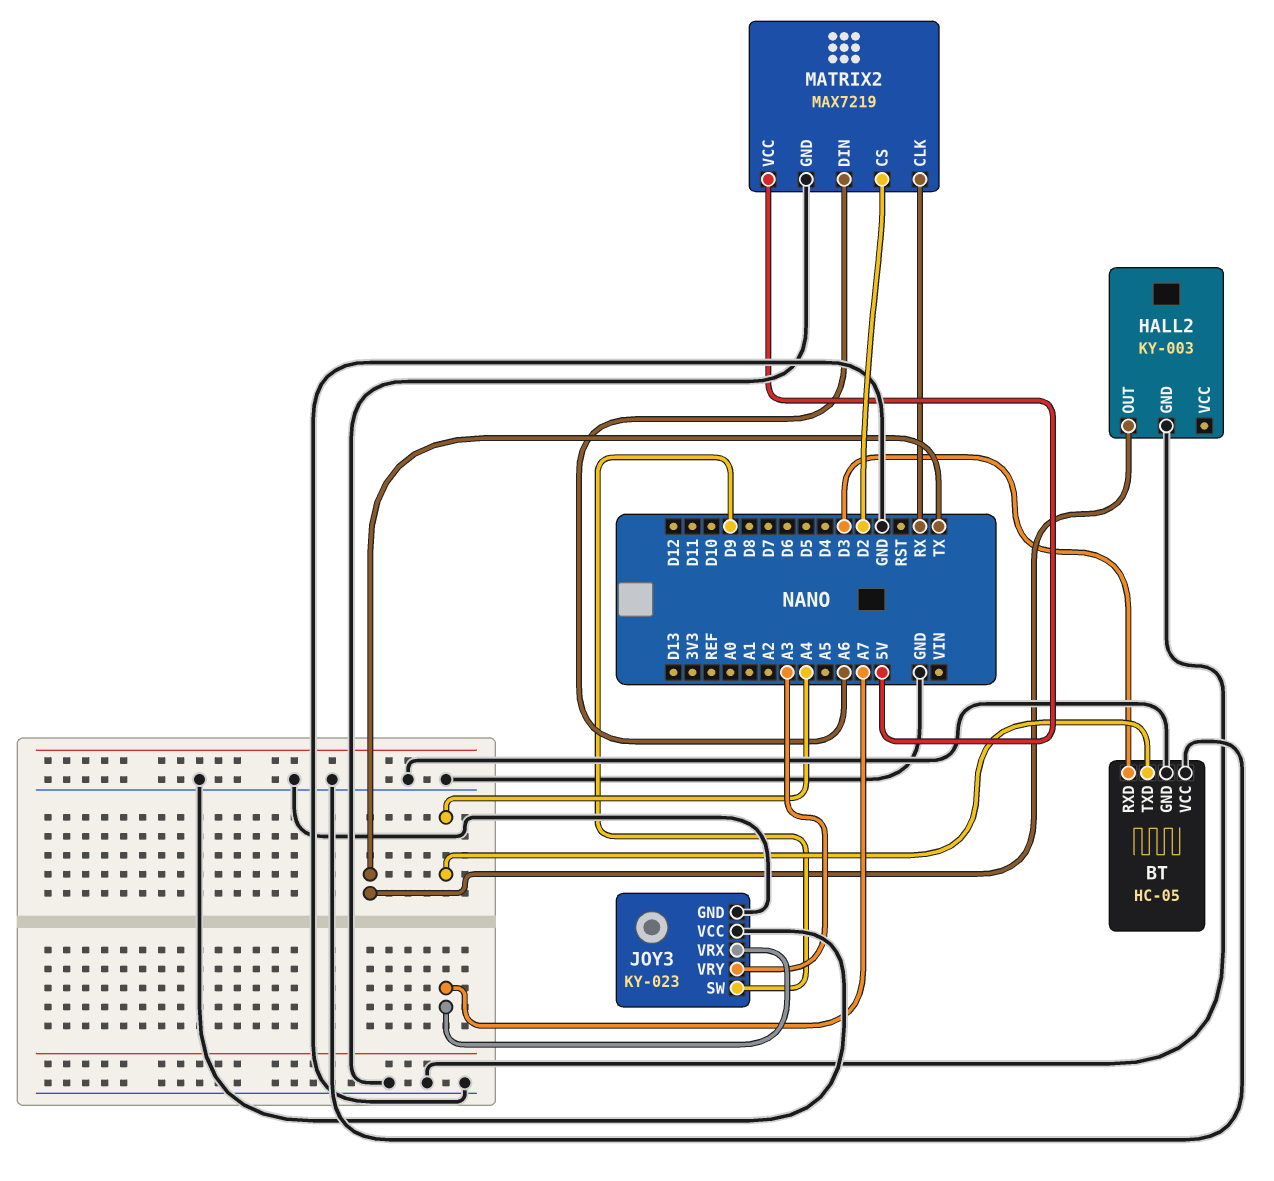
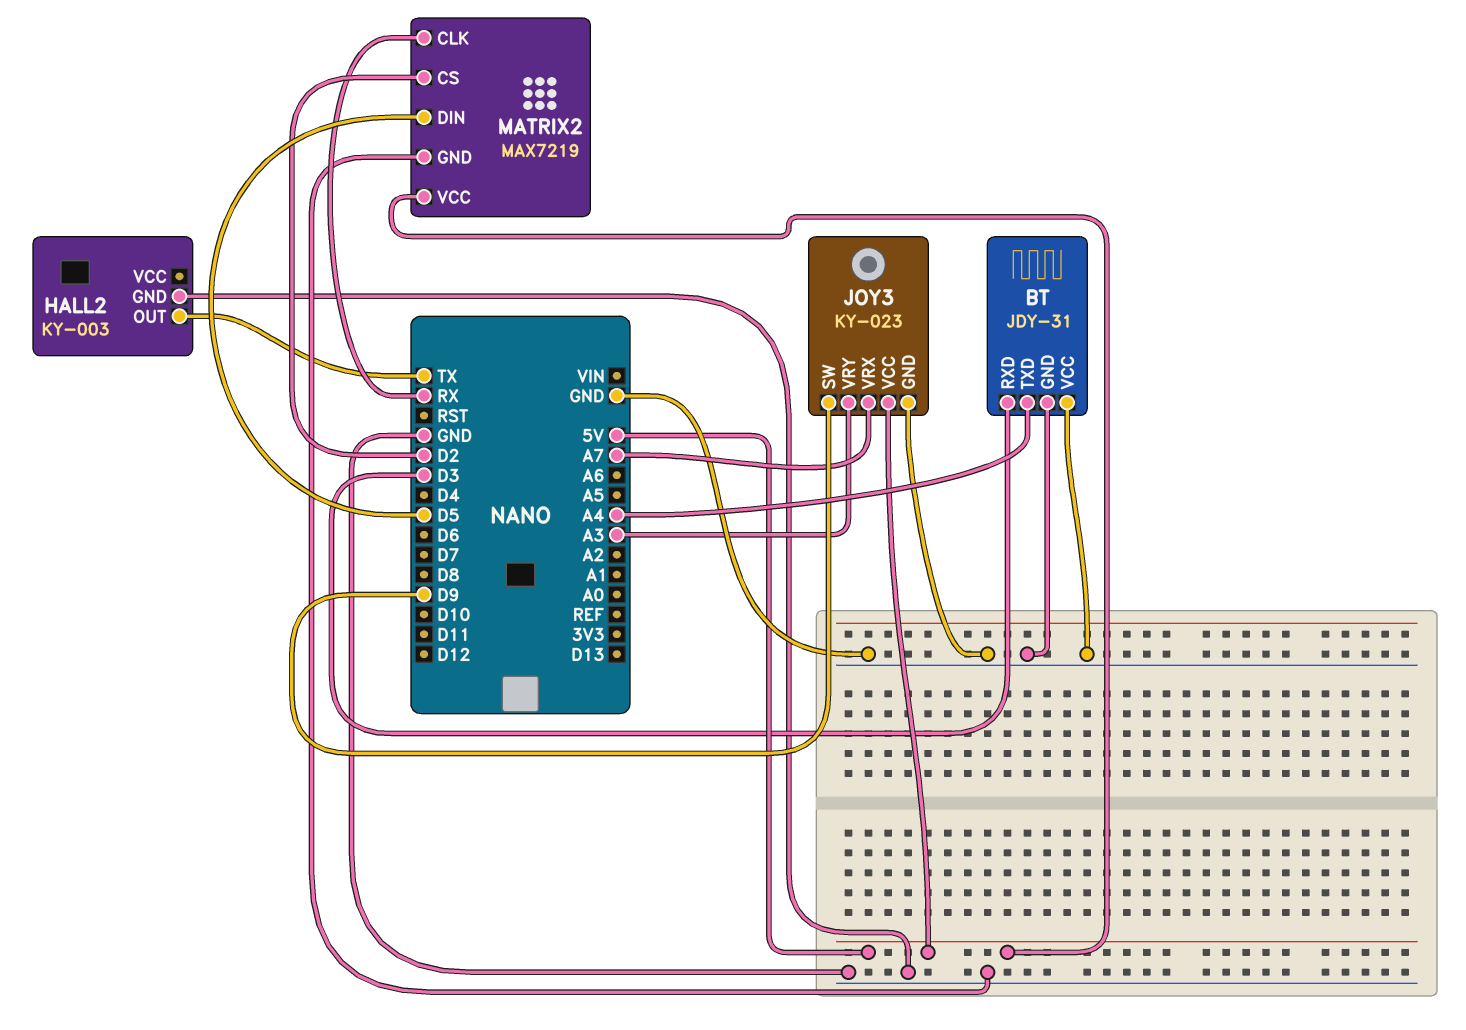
BT: HC-05 -> JDY-31
JOY3 pin VCC: GND -> 5V
MATRIX2 pin DIN: A6 -> D5

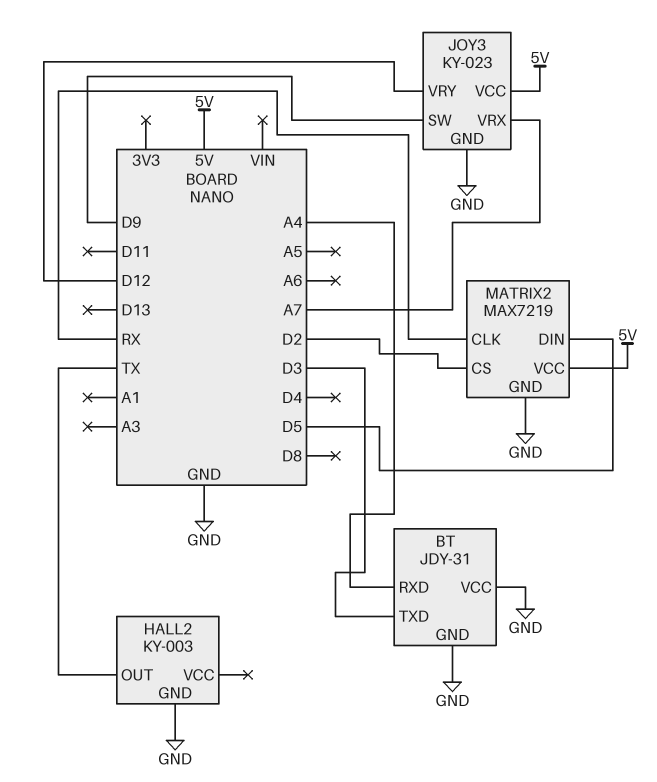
BT pin RXD: D3 -> A4
BT pin TXD: A4 -> D3
JOY3 pin VRY: A3 -> D12

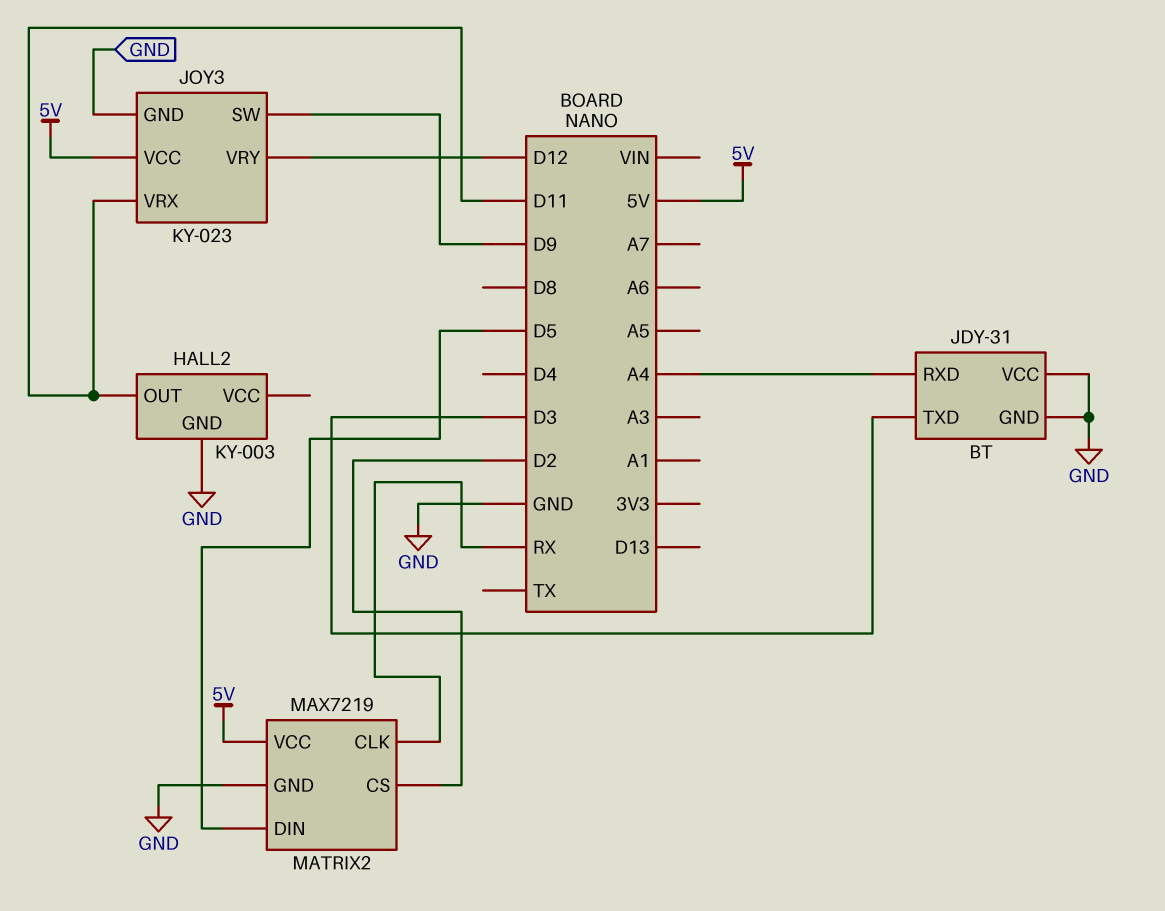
HALL2 pin OUT: TX -> D11
JOY3 pin VRX: A7 -> D11

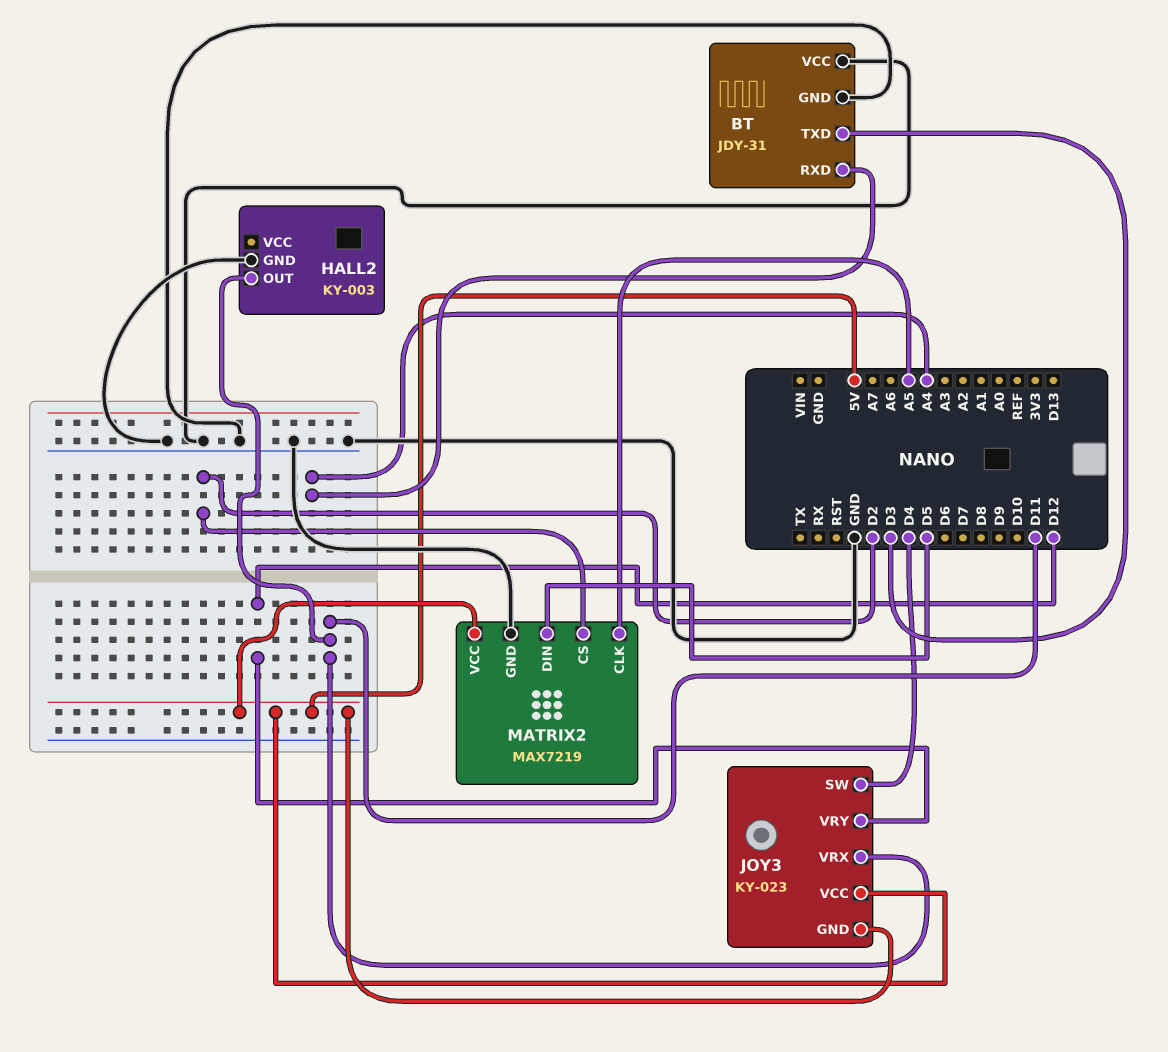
JOY3 pin GND: GND -> 5V
JOY3 pin SW: D9 -> D4
MATRIX2 pin CLK: RX -> A5

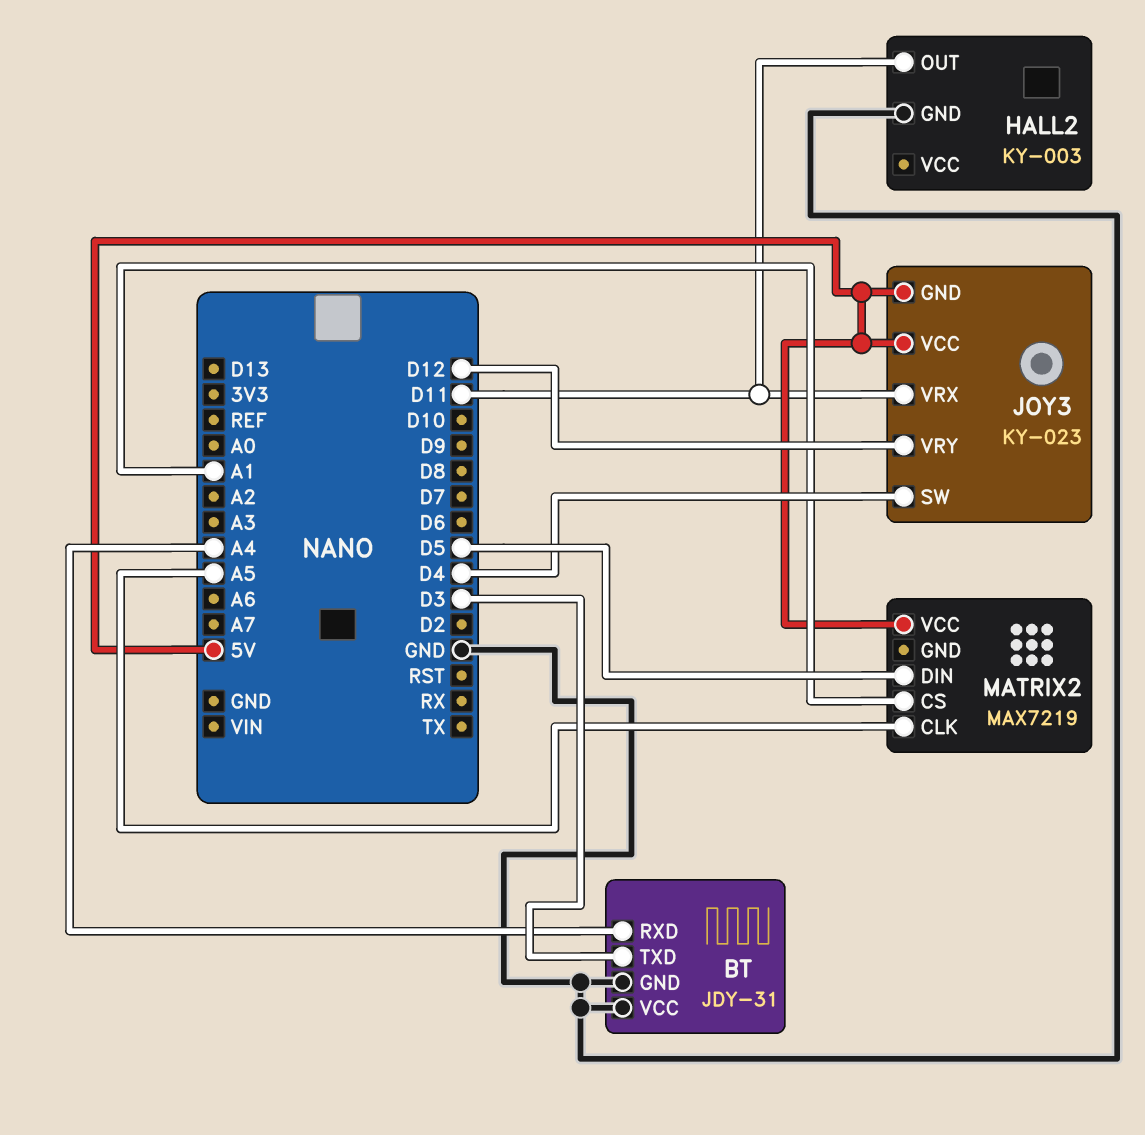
MATRIX2 pin CS: D2 -> A1
MATRIX2 pin GND: GND -> none

